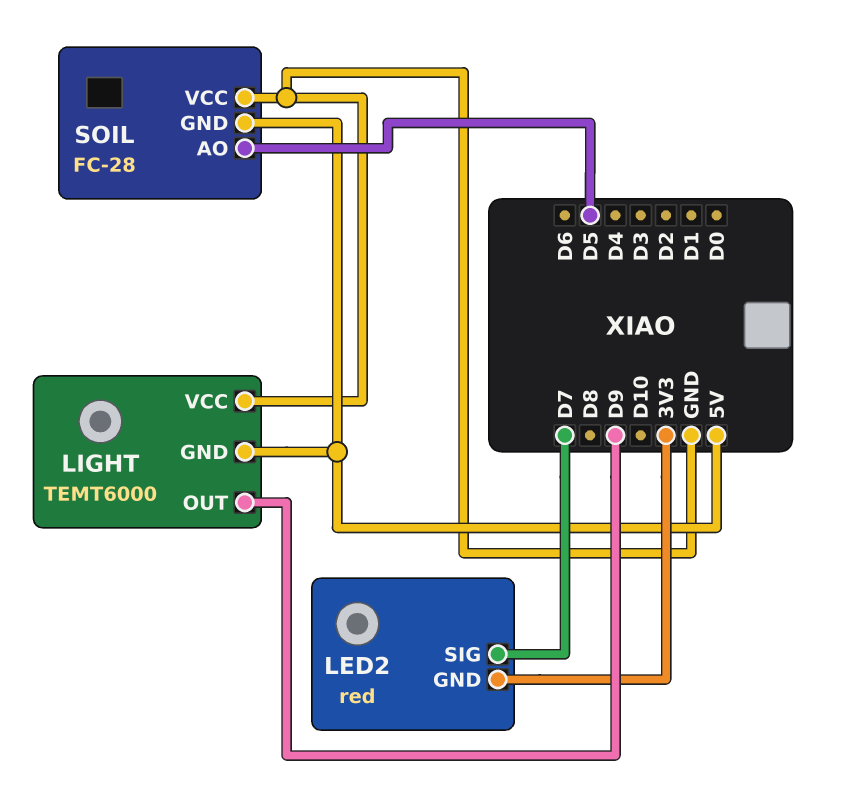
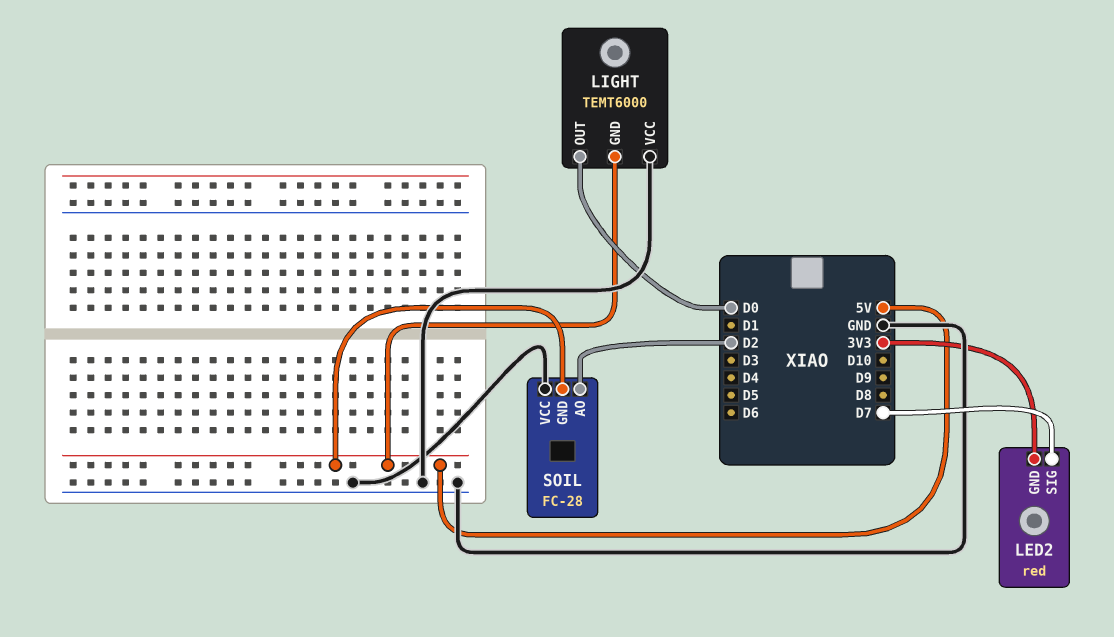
LIGHT pin OUT: D9 -> D0
SOIL pin AO: D5 -> D2

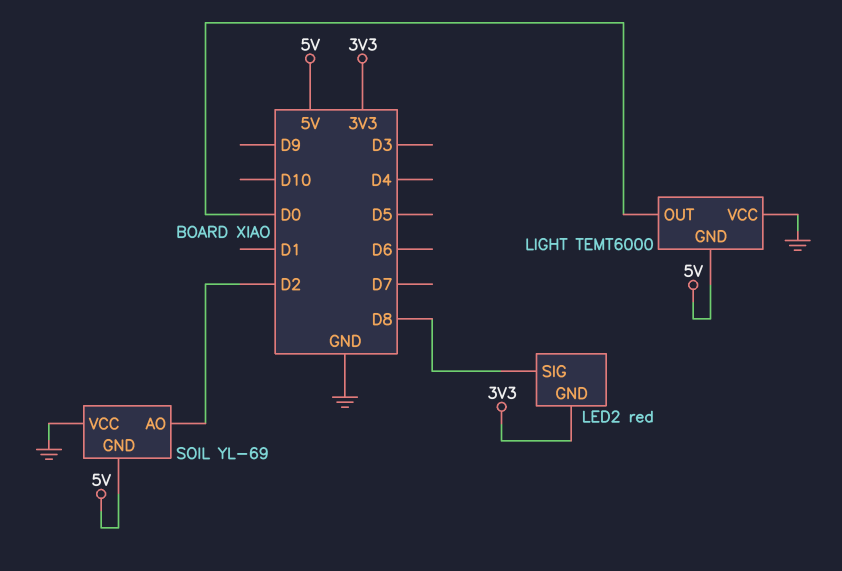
LED2 pin SIG: D7 -> D8
SOIL: FC-28 -> YL-69

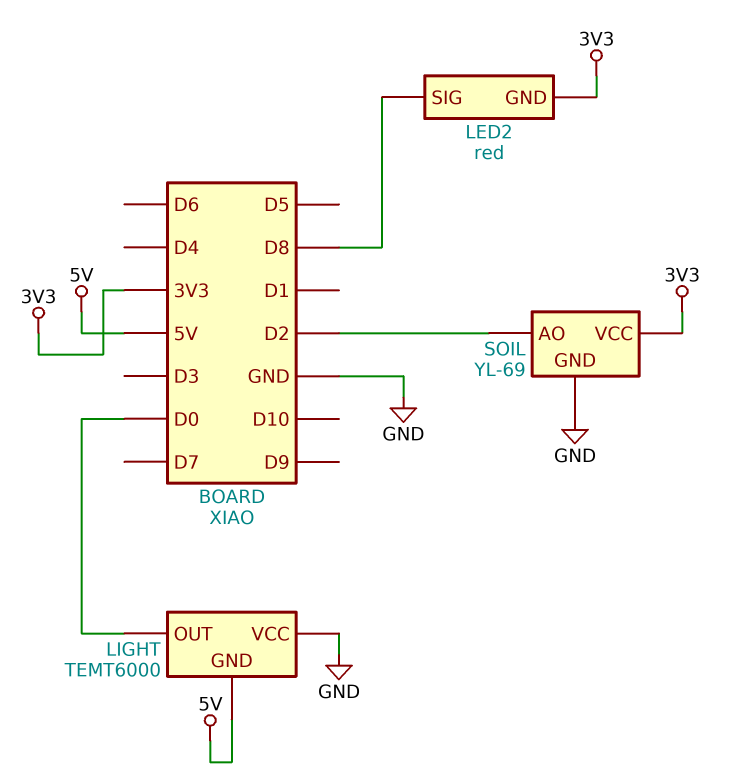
SOIL pin GND: 5V -> GND
SOIL pin VCC: GND -> 3V3

